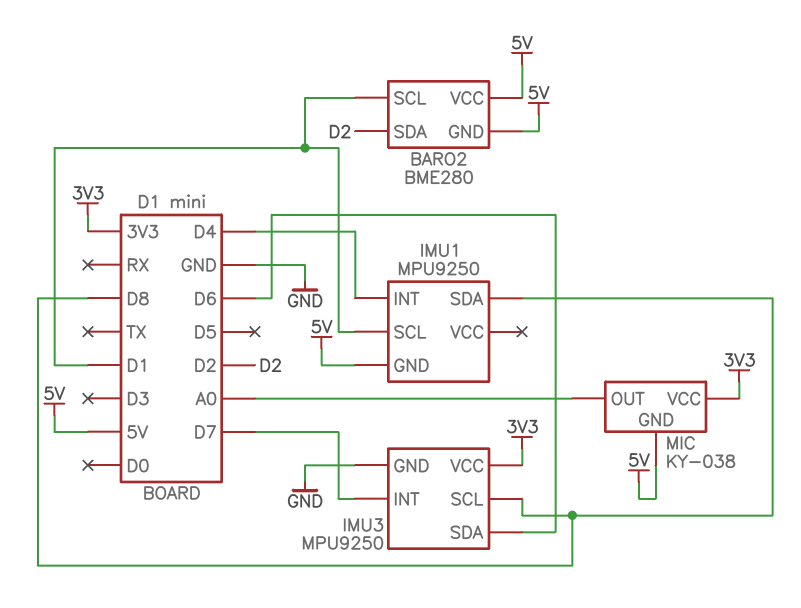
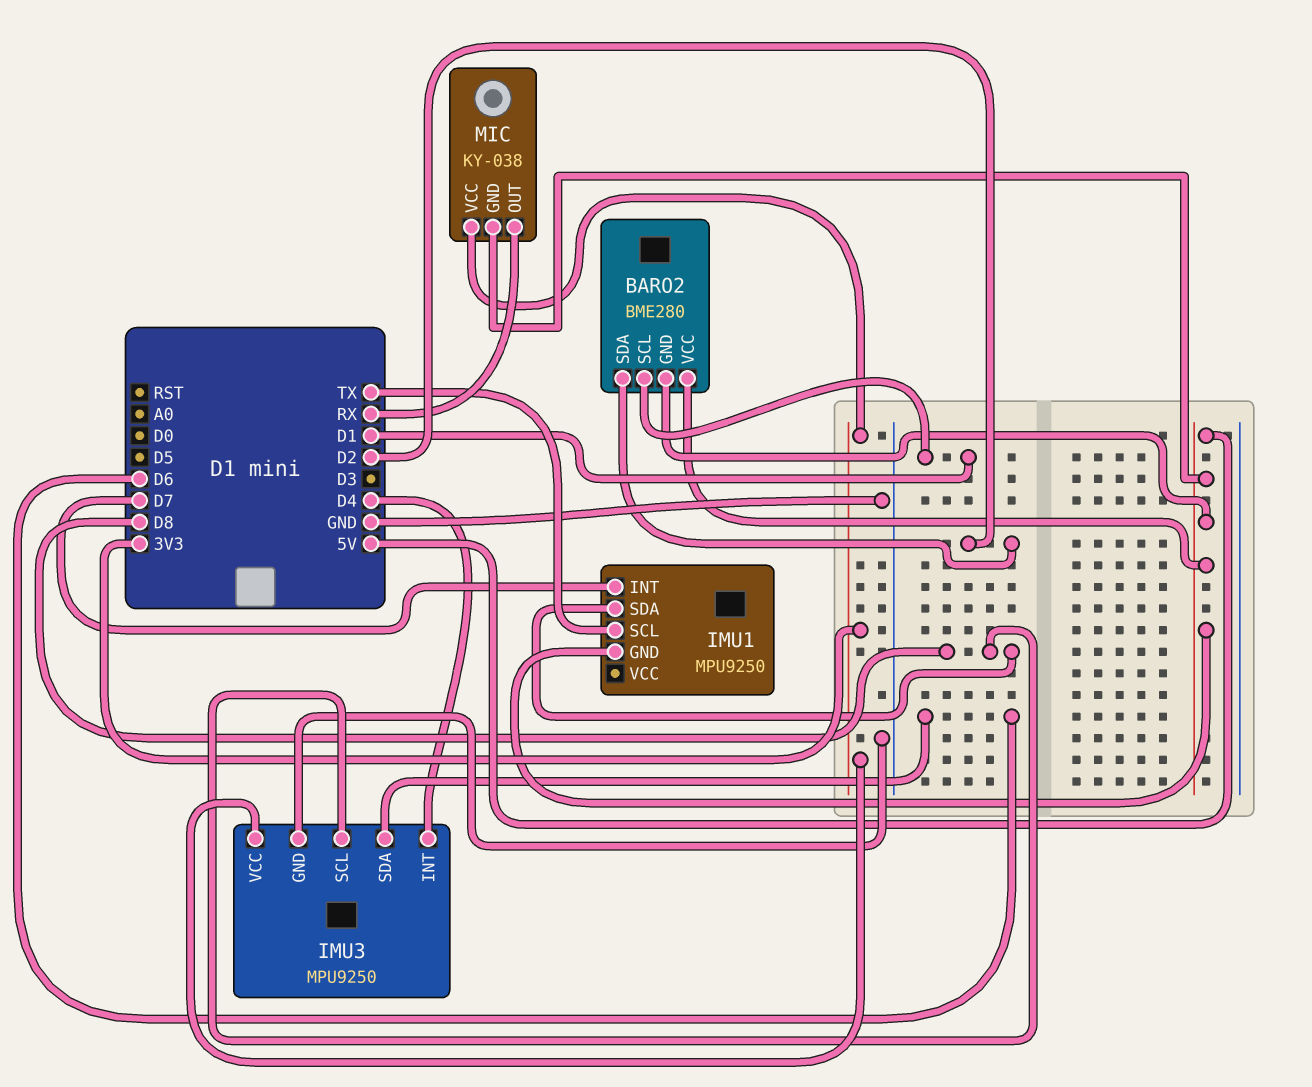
IMU1 pin INT: D4 -> D7
IMU1 pin SCL: D1 -> TX
IMU3 pin INT: D7 -> D4
MIC pin OUT: A0 -> RX

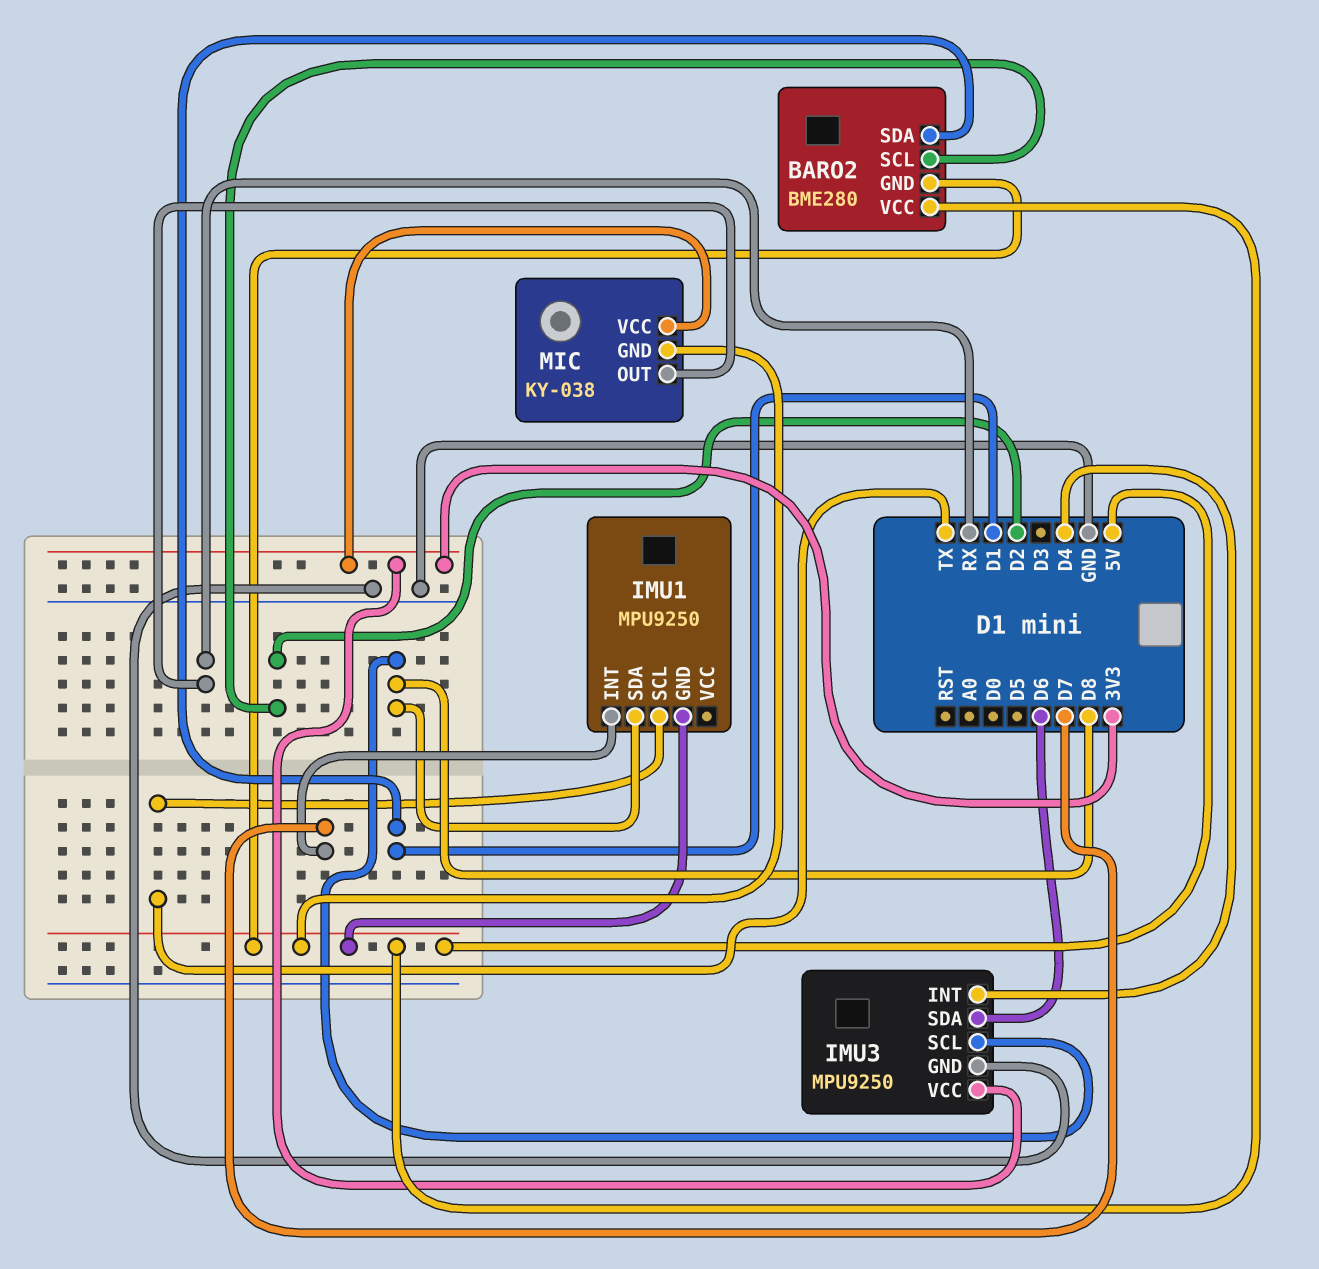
BARO2 pin SCL: D1 -> D2
BARO2 pin SDA: D2 -> D1

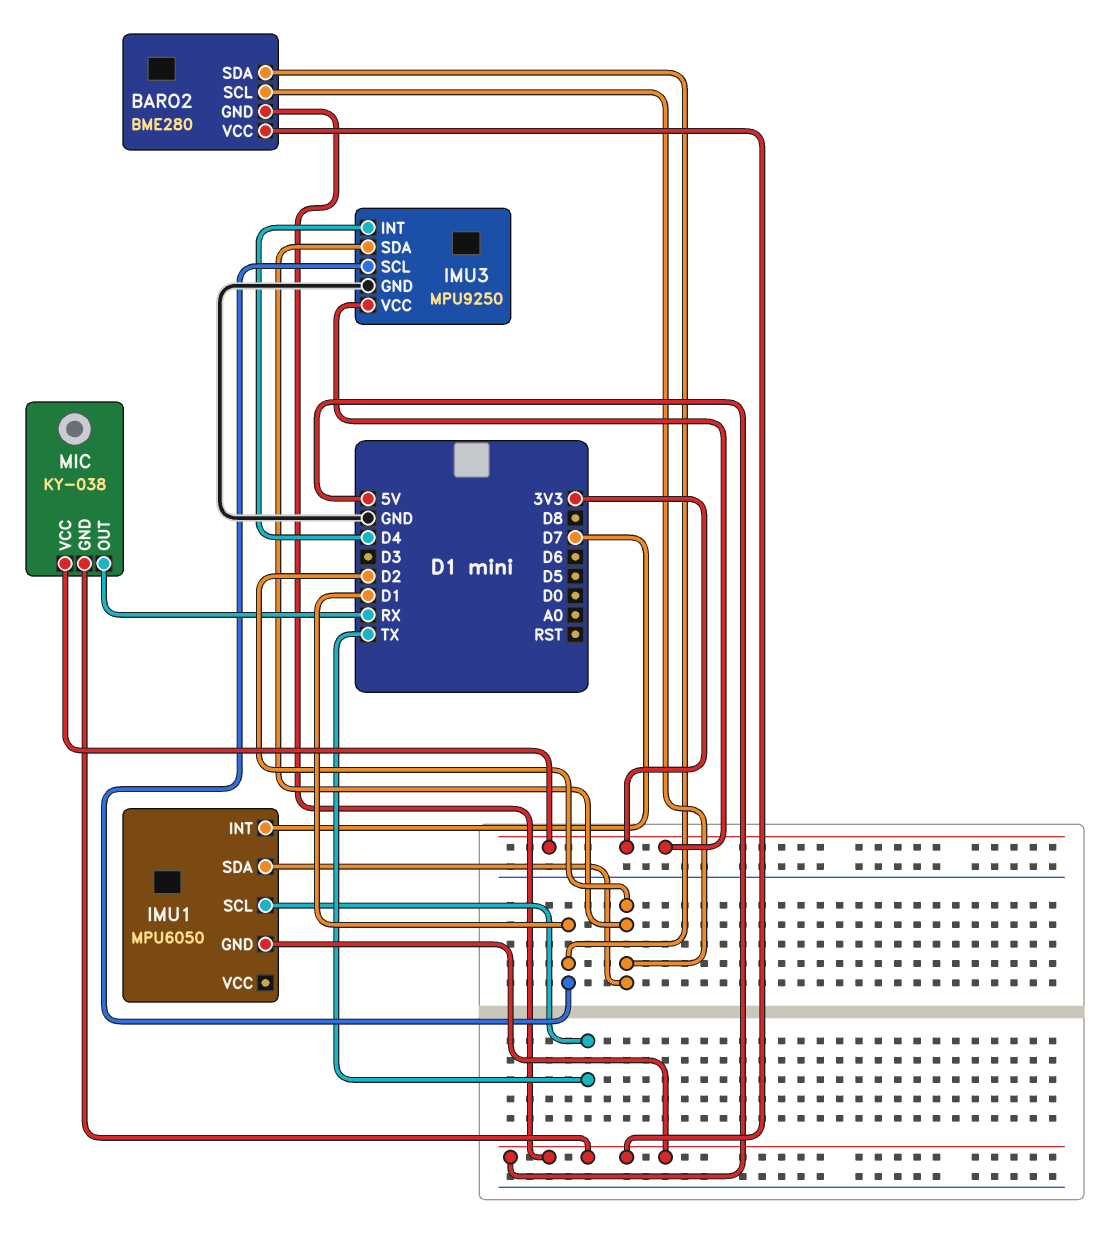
IMU1: MPU9250 -> MPU6050
IMU1 pin SDA: D8 -> D2
IMU3 pin SCL: D8 -> D1
IMU3 pin SDA: D6 -> D2

